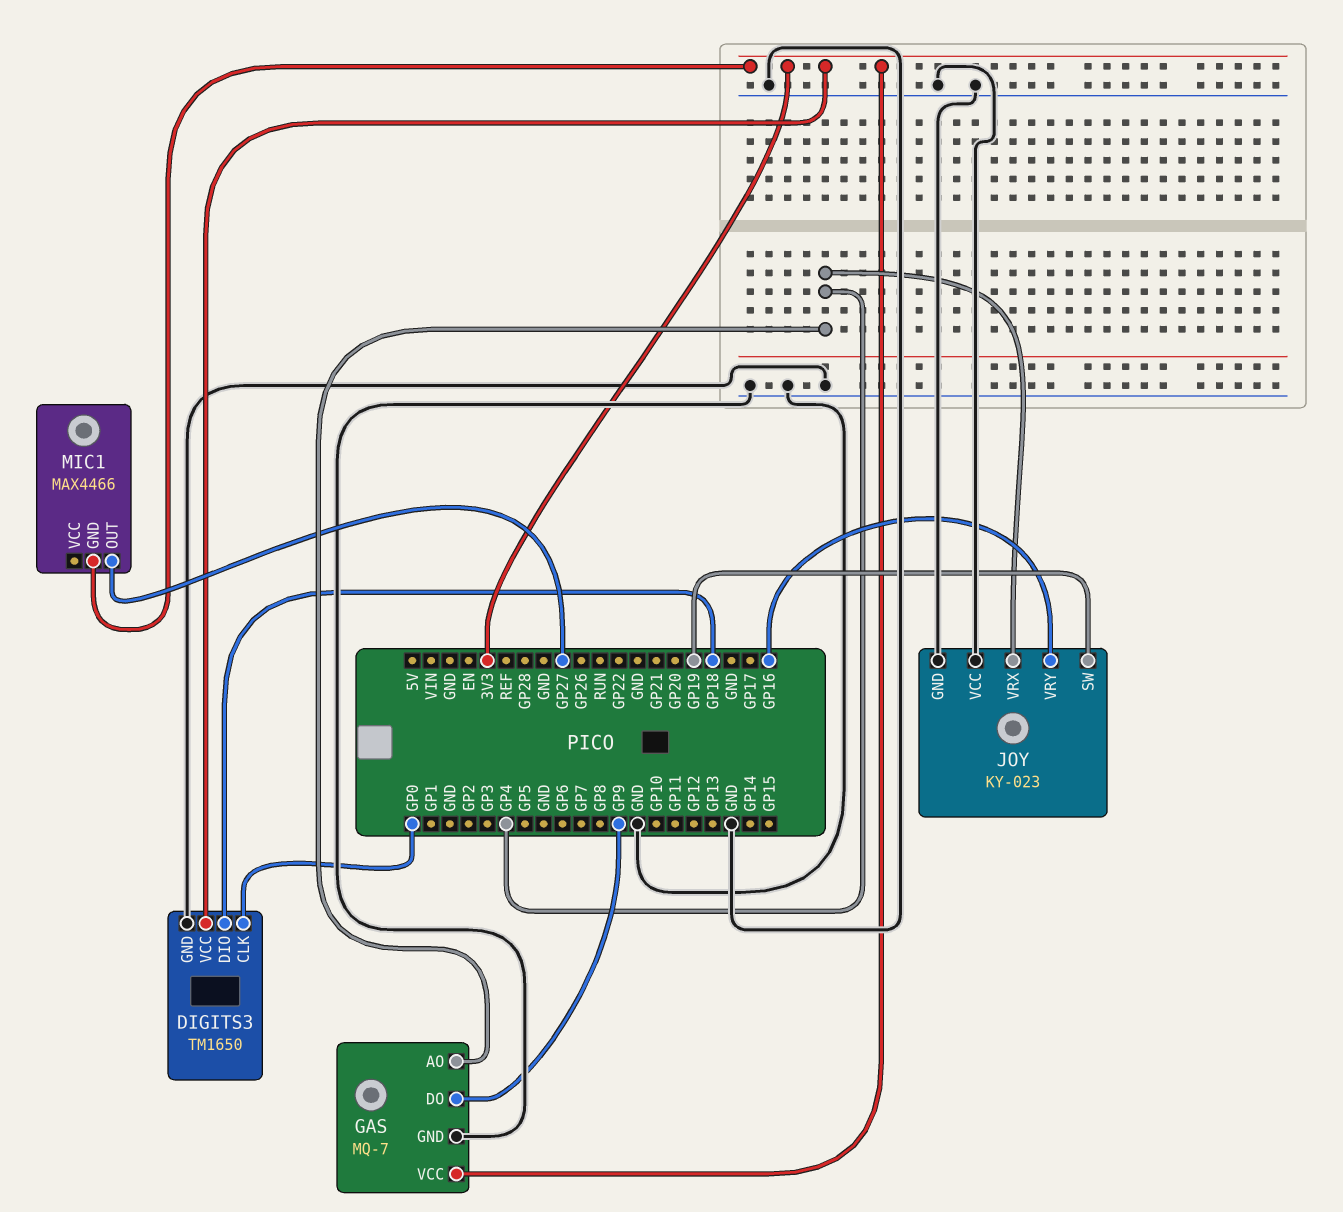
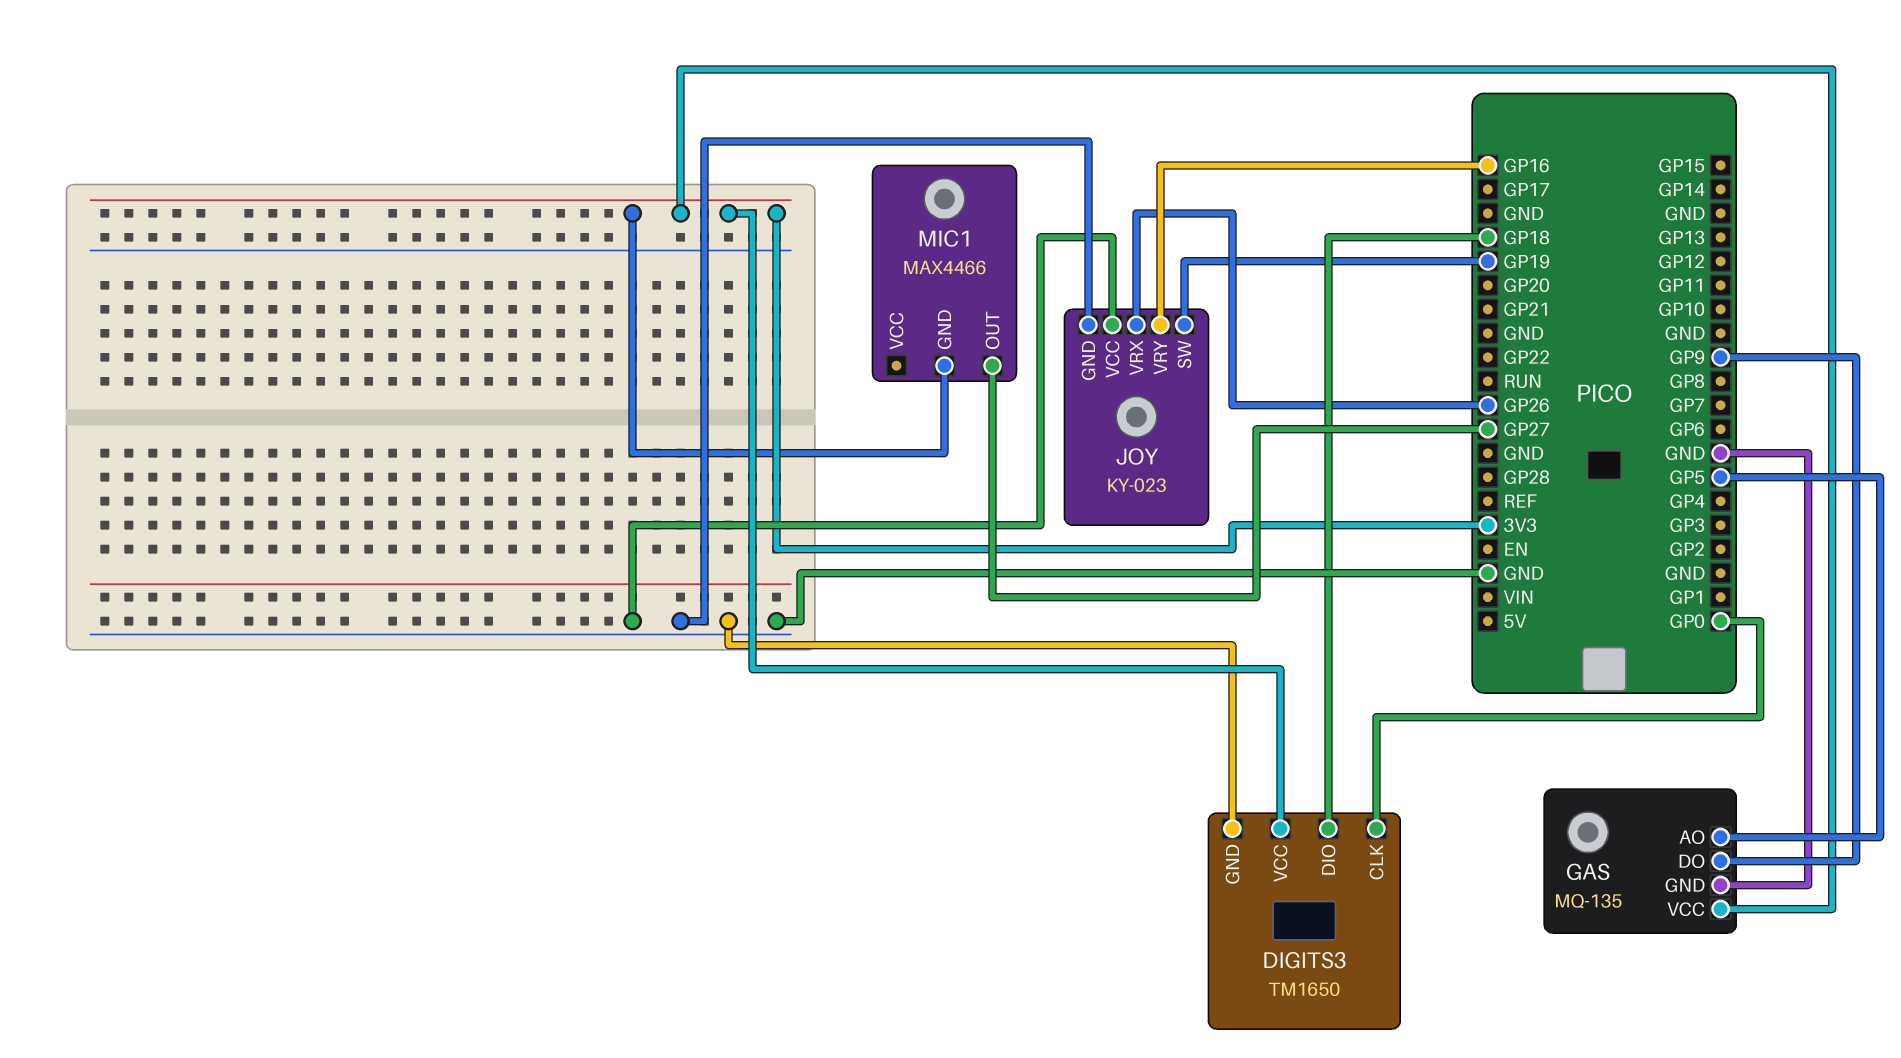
GAS: MQ-7 -> MQ-135
GAS pin AO: GP4 -> GP5
JOY pin VRX: GP4 -> GP26

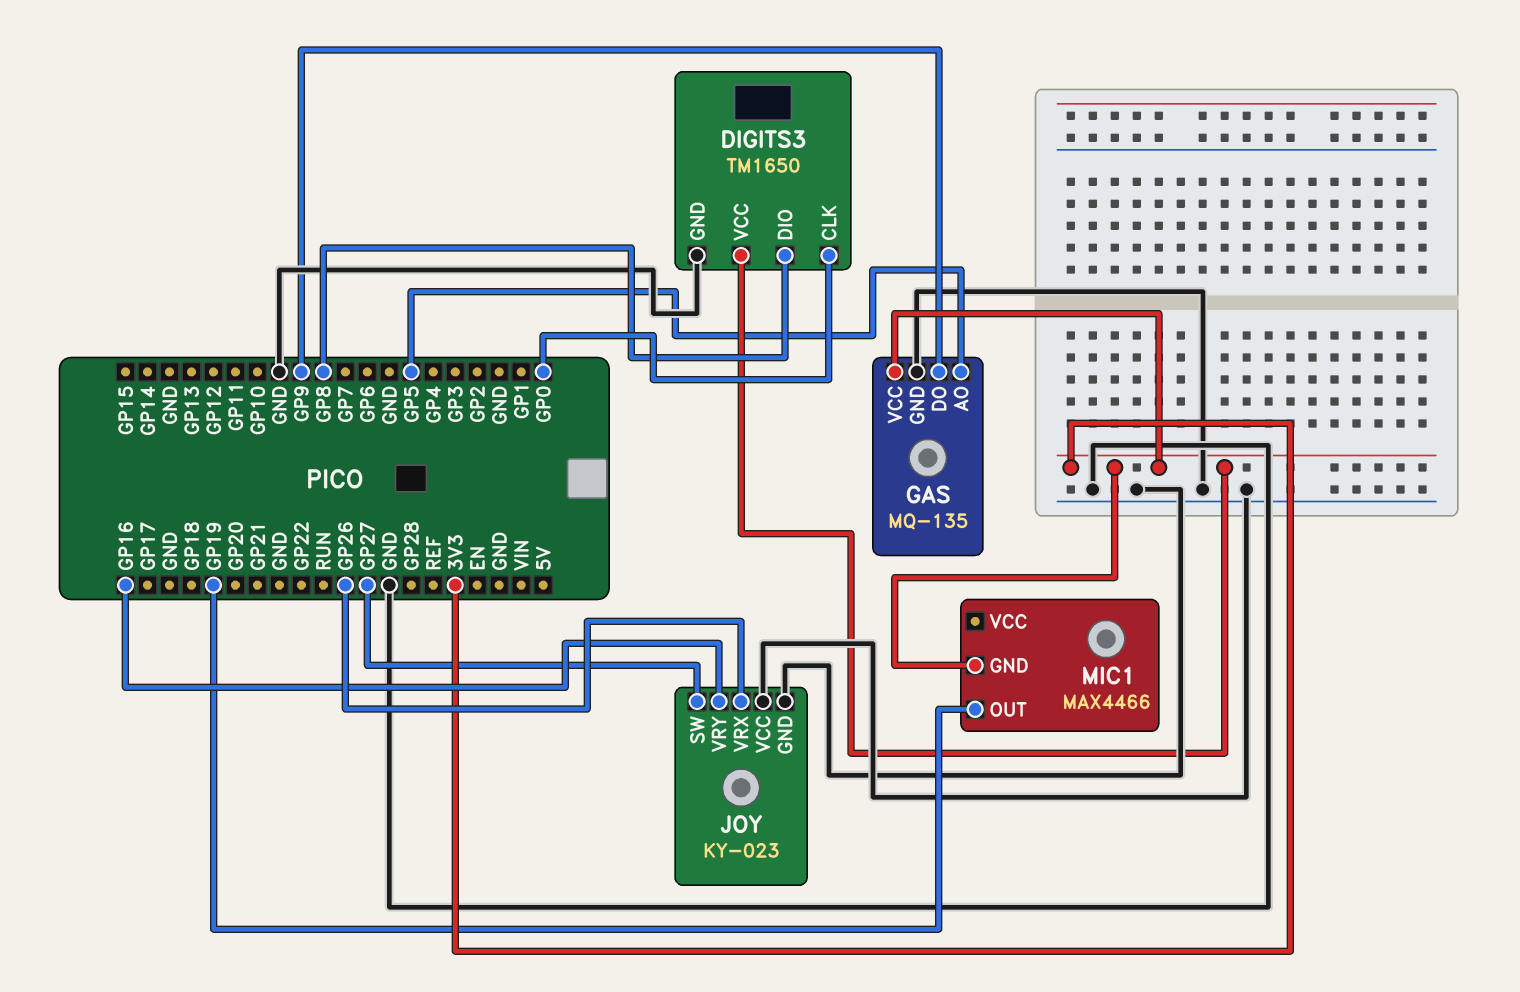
DIGITS3 pin DIO: GP18 -> GP8
JOY pin SW: GP19 -> GP27
MIC1 pin OUT: GP27 -> GP19

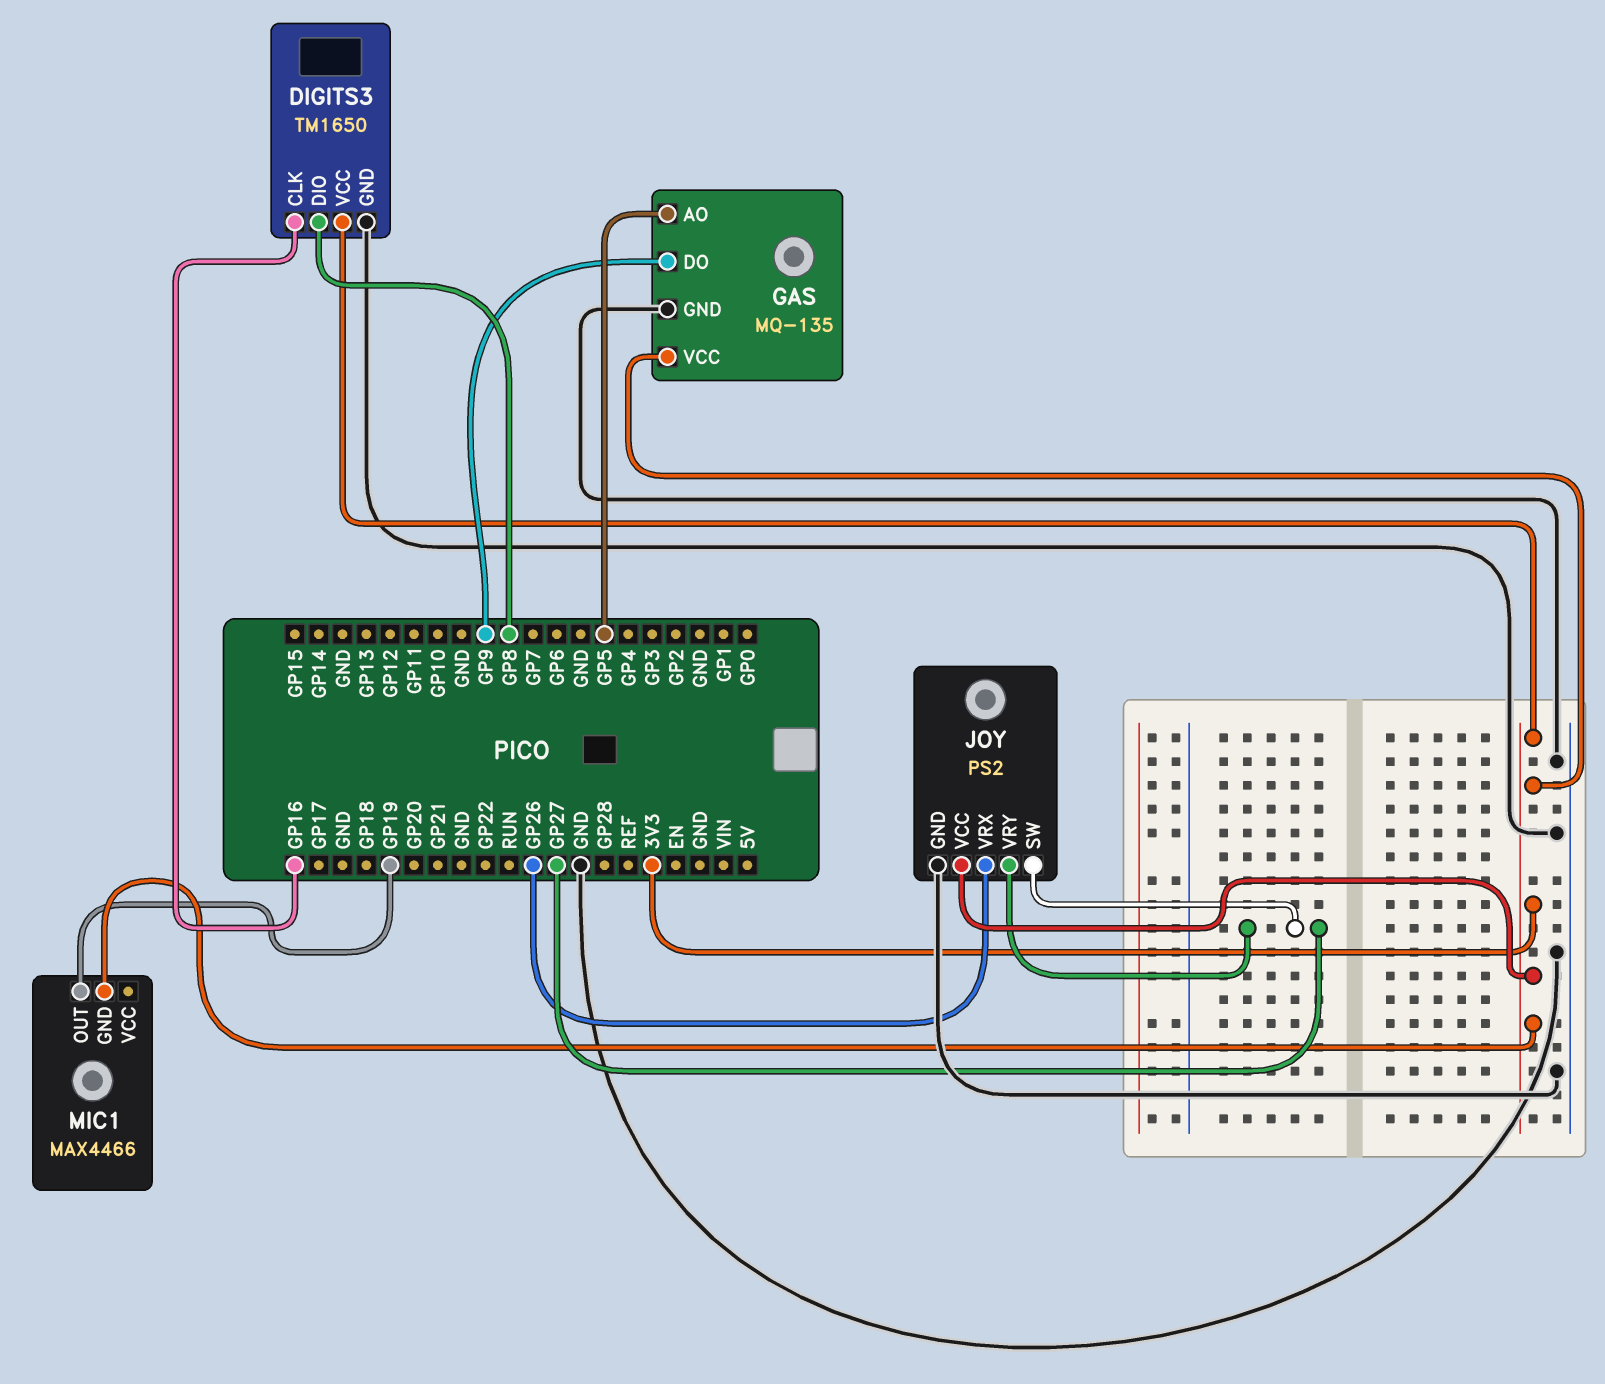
DIGITS3 pin CLK: GP0 -> GP16
JOY: KY-023 -> PS2
JOY pin VCC: GND -> 3V3
JOY pin VRY: GP16 -> GP27

